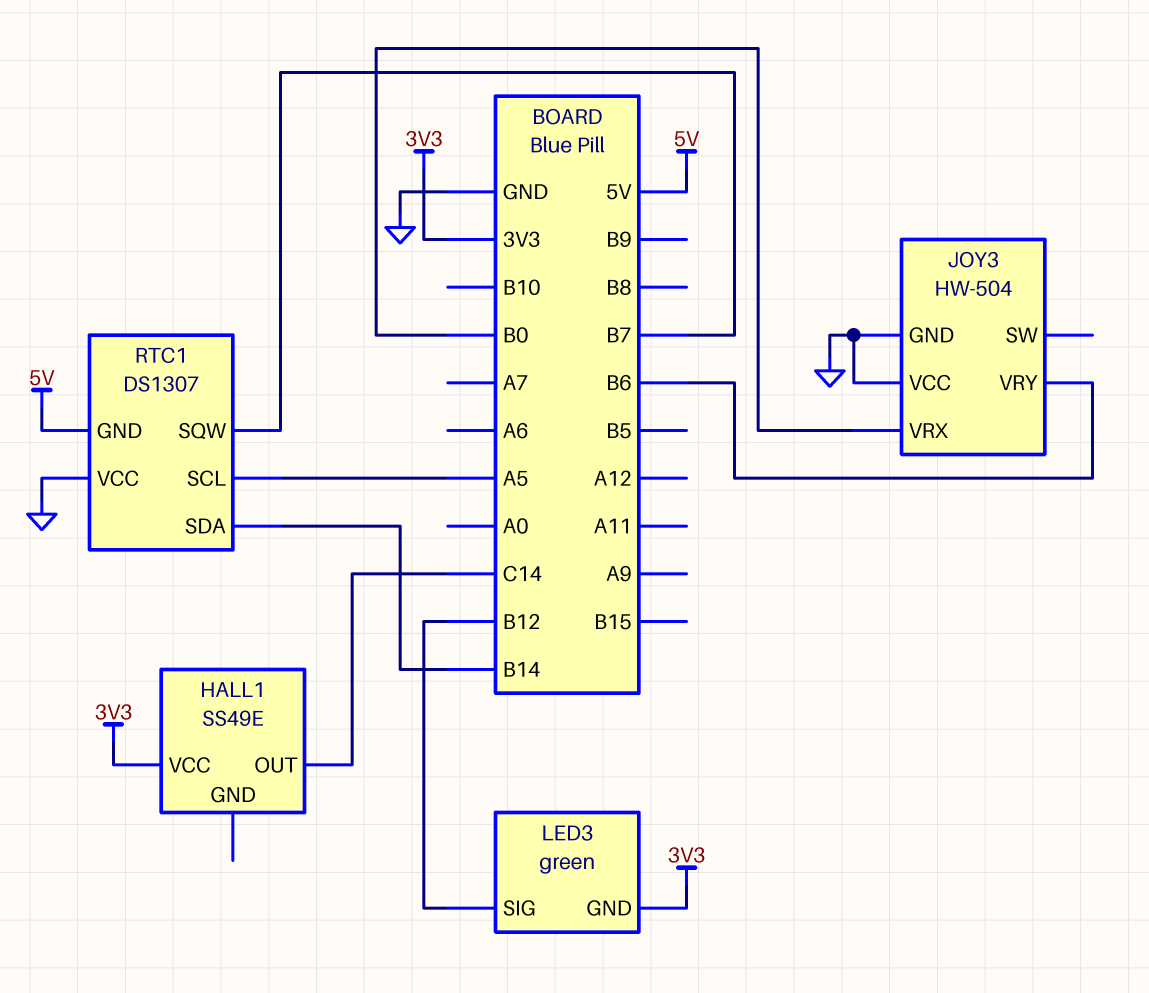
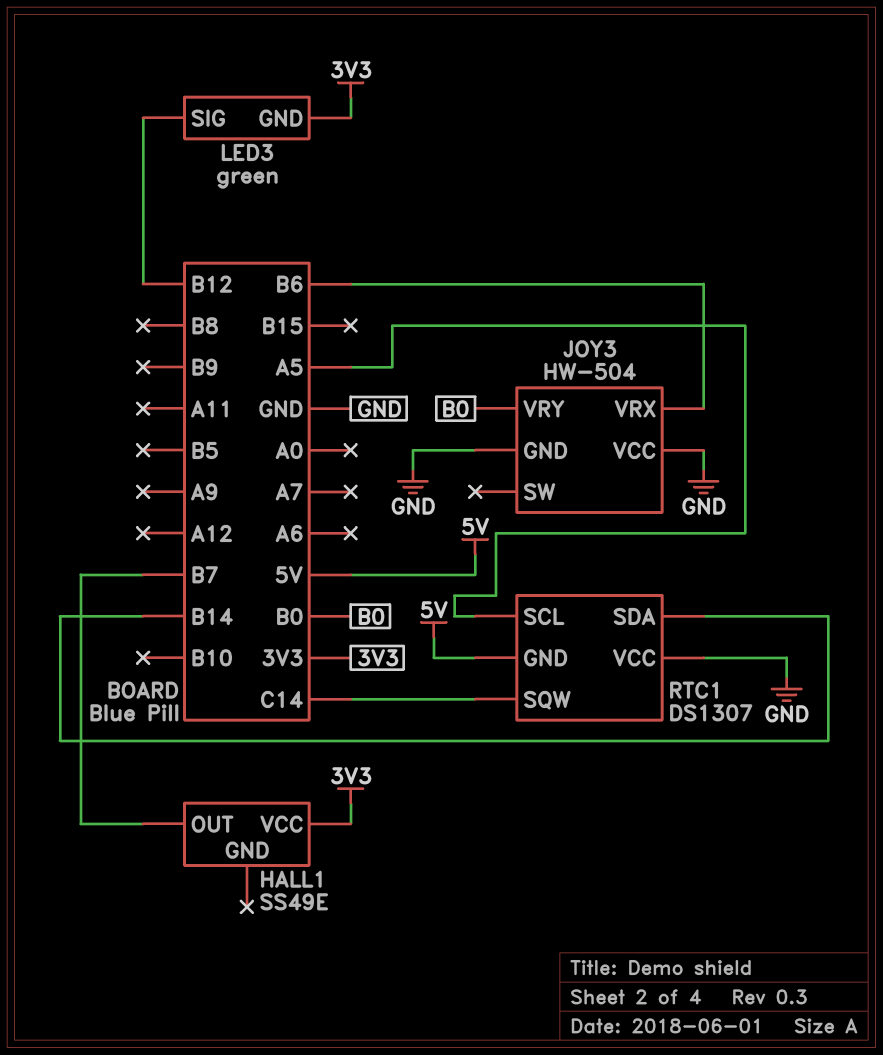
HALL1 pin OUT: C14 -> B7
JOY3 pin VRX: B0 -> B6
JOY3 pin VRY: B6 -> B0
RTC1 pin SQW: B7 -> C14

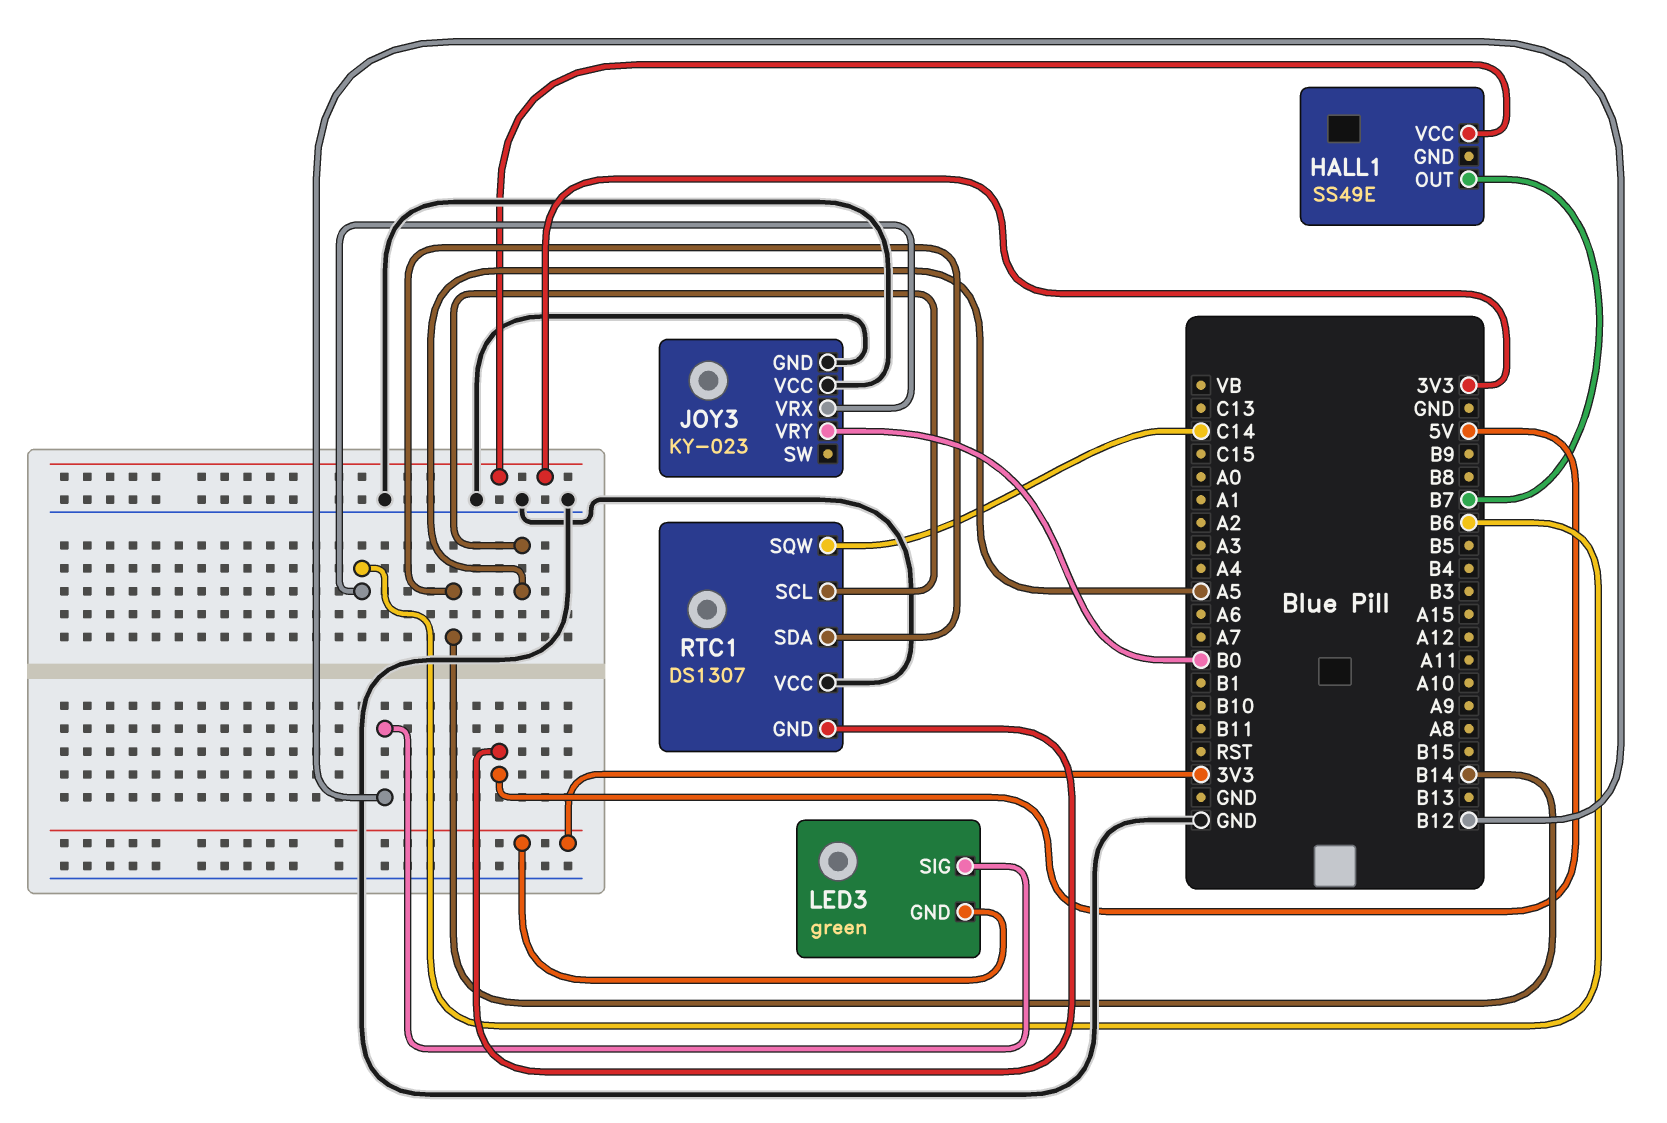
JOY3: HW-504 -> KY-023

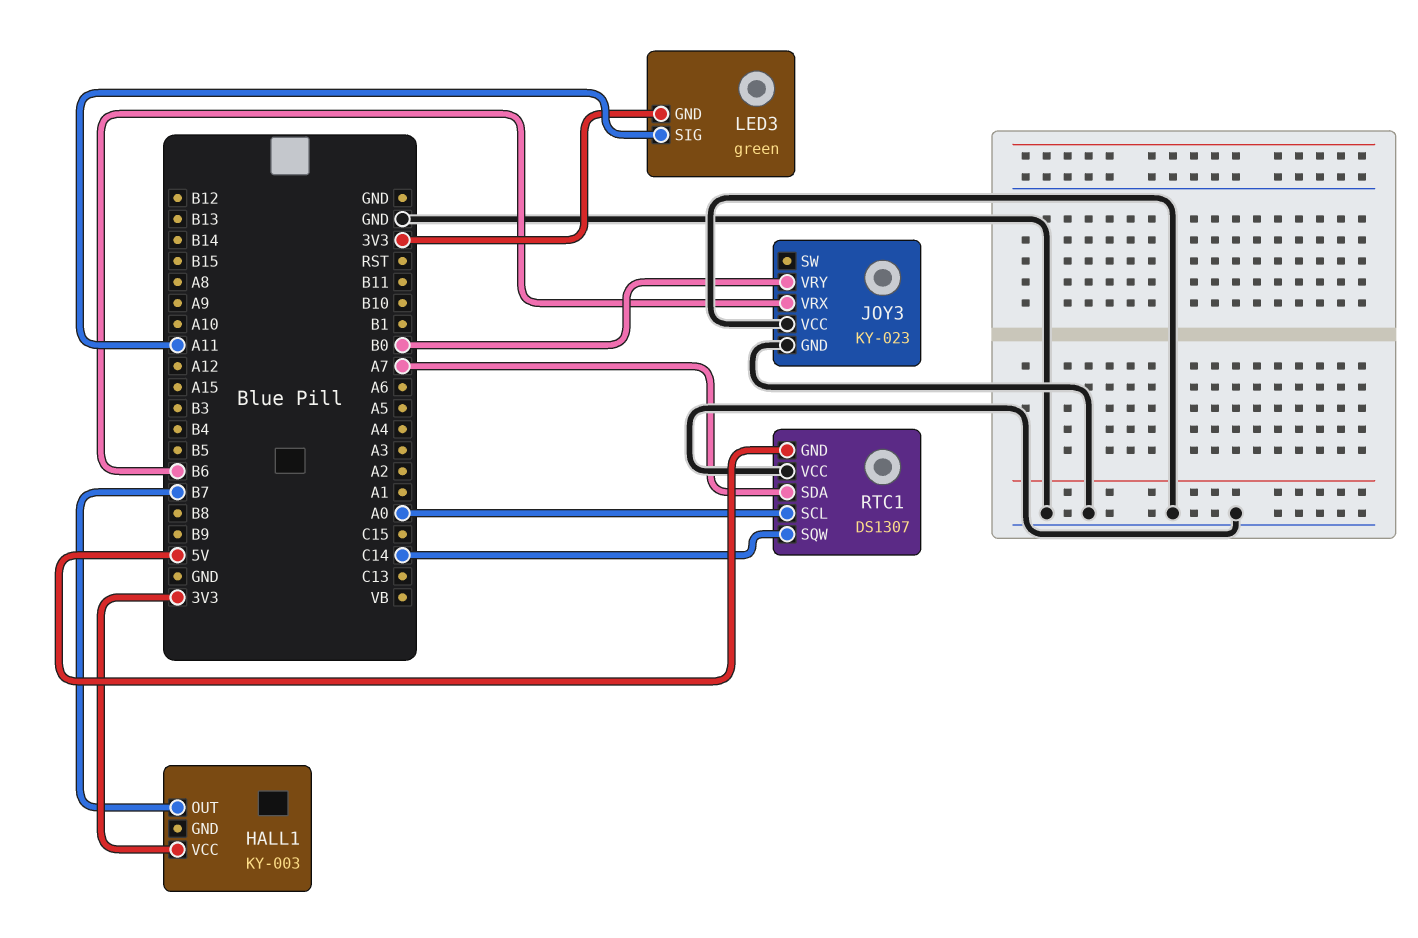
HALL1: SS49E -> KY-003
LED3 pin SIG: B12 -> A11
RTC1 pin SCL: A5 -> A0
RTC1 pin SDA: B14 -> A7

